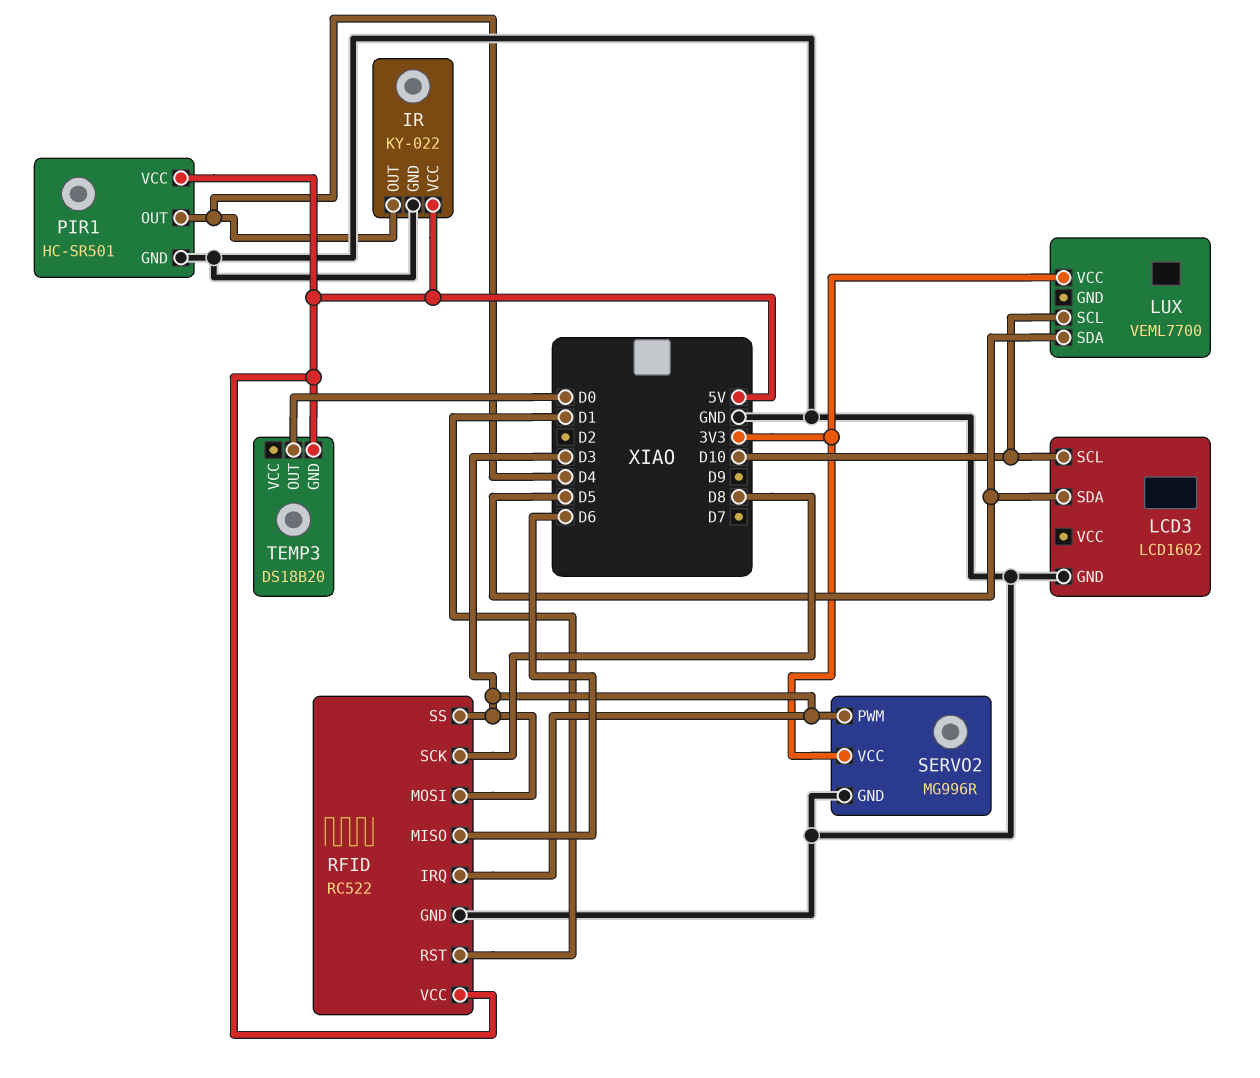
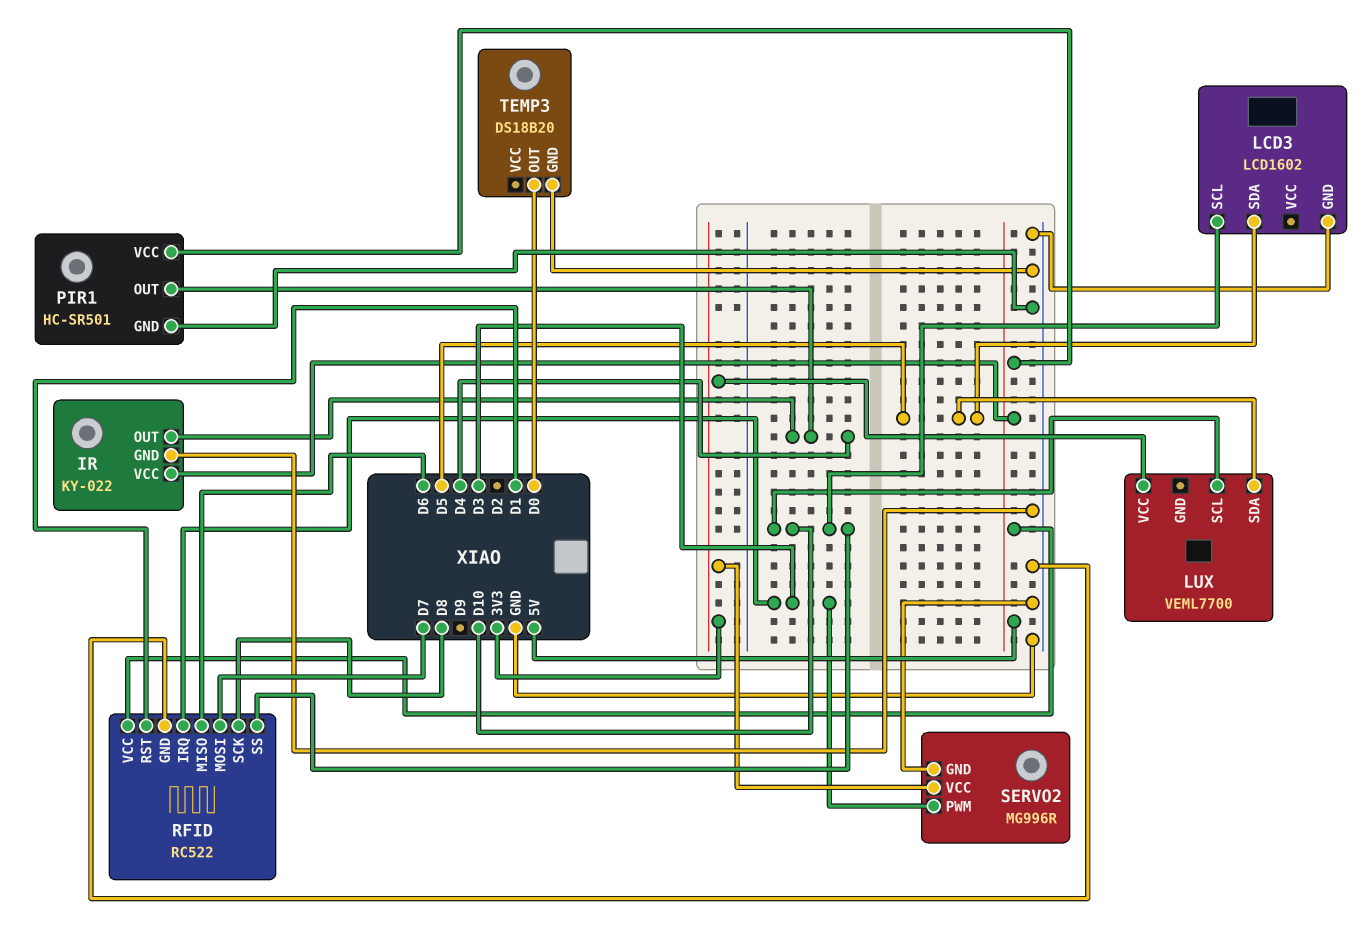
RFID pin MOSI: D3 -> D7
RFID pin SS: D3 -> D10
TEMP3 pin GND: 5V -> GND

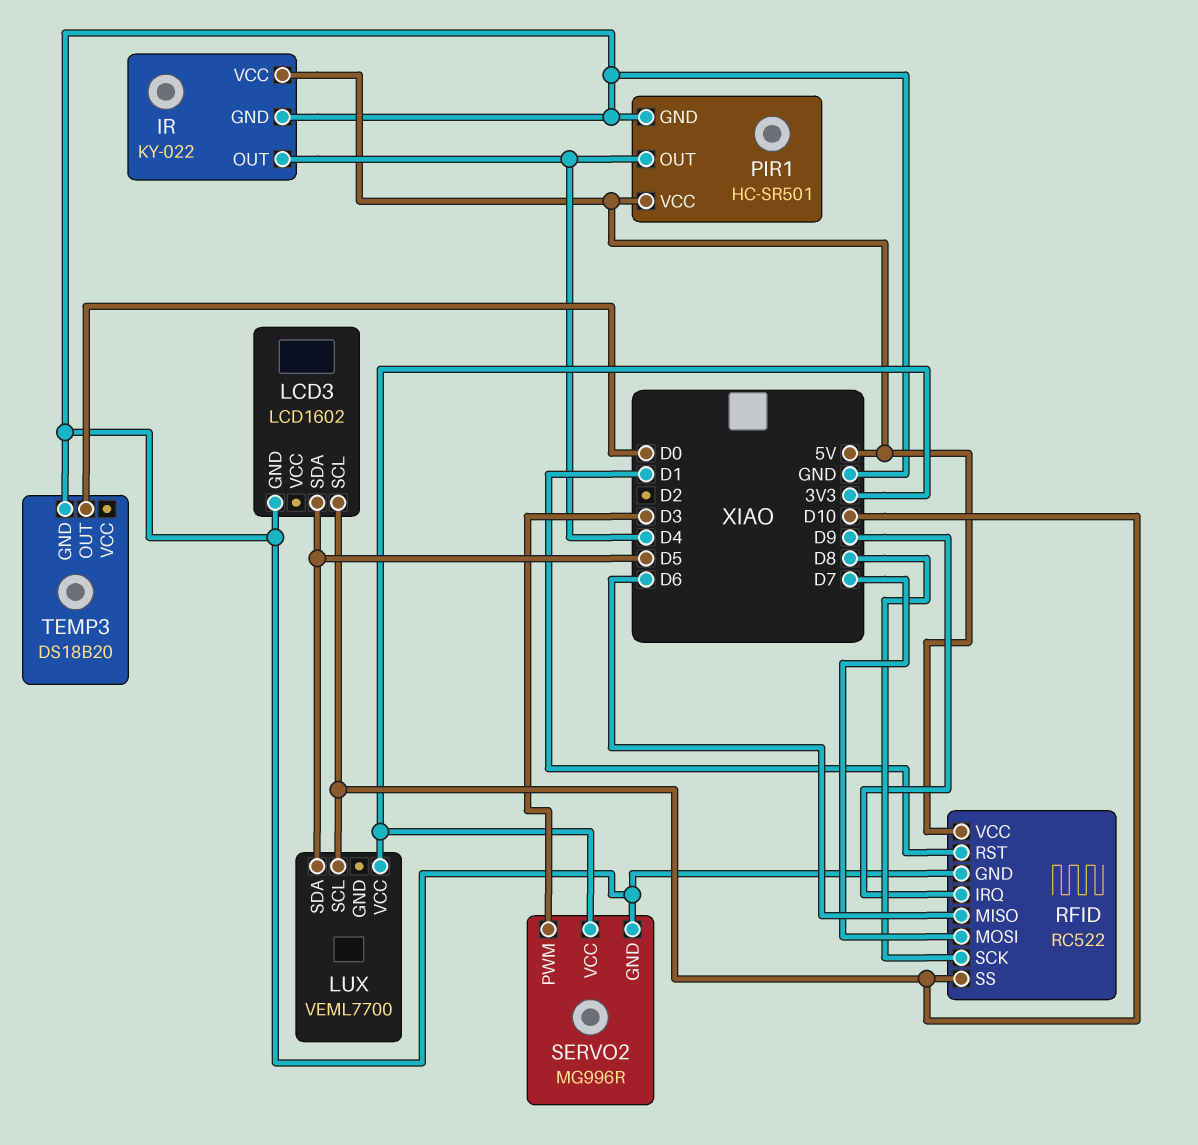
RFID pin IRQ: D3 -> D9

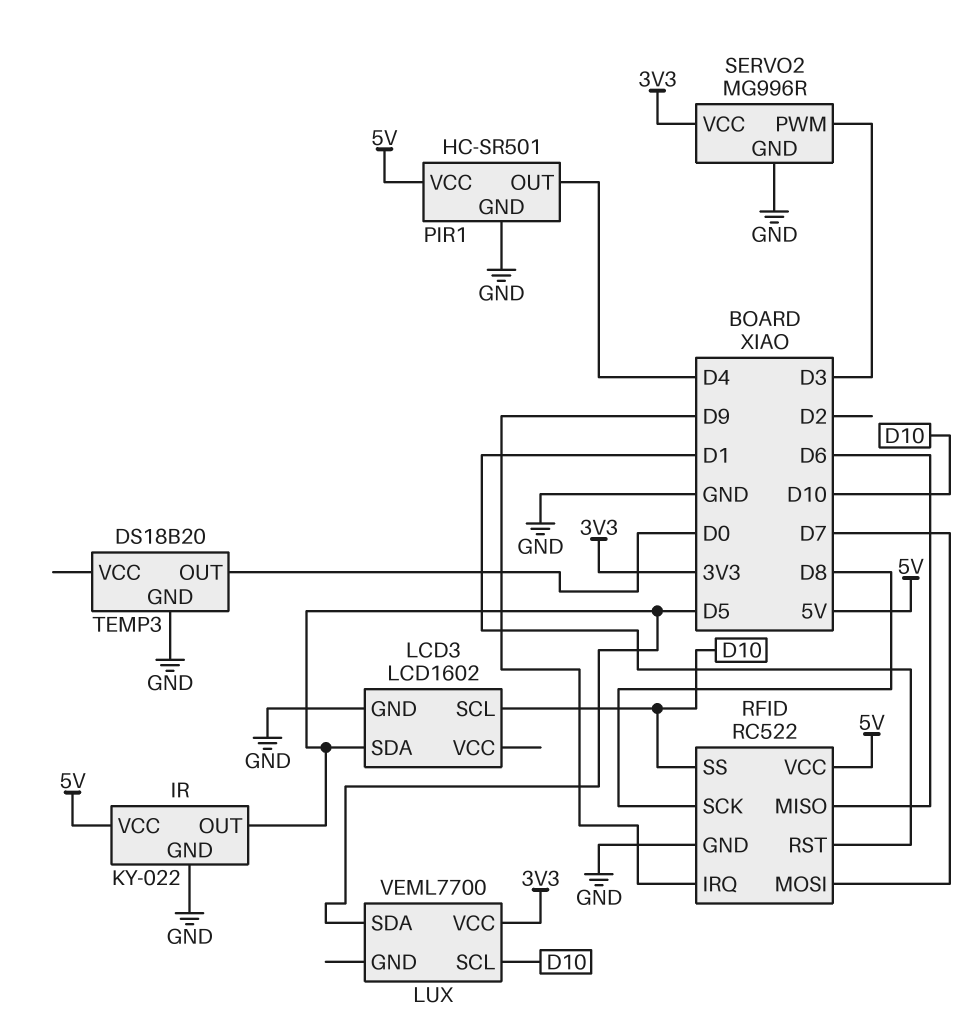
IR pin OUT: D4 -> D5

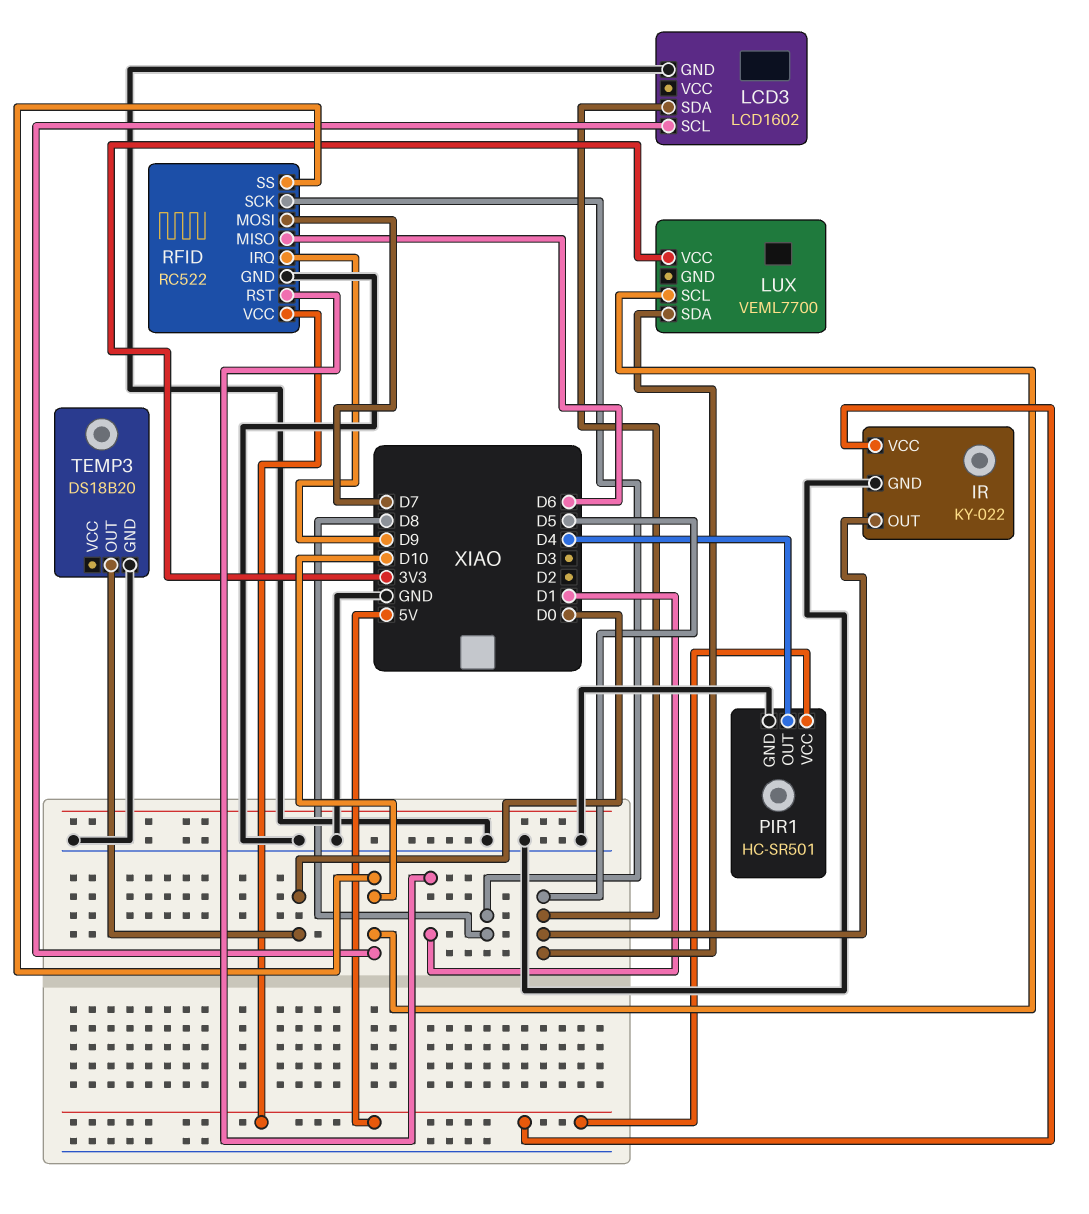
SERVO2: MG996R -> none
SERVO2 pin GND: GND -> none
SERVO2 pin PWM: D3 -> none
SERVO2 pin VCC: 3V3 -> none

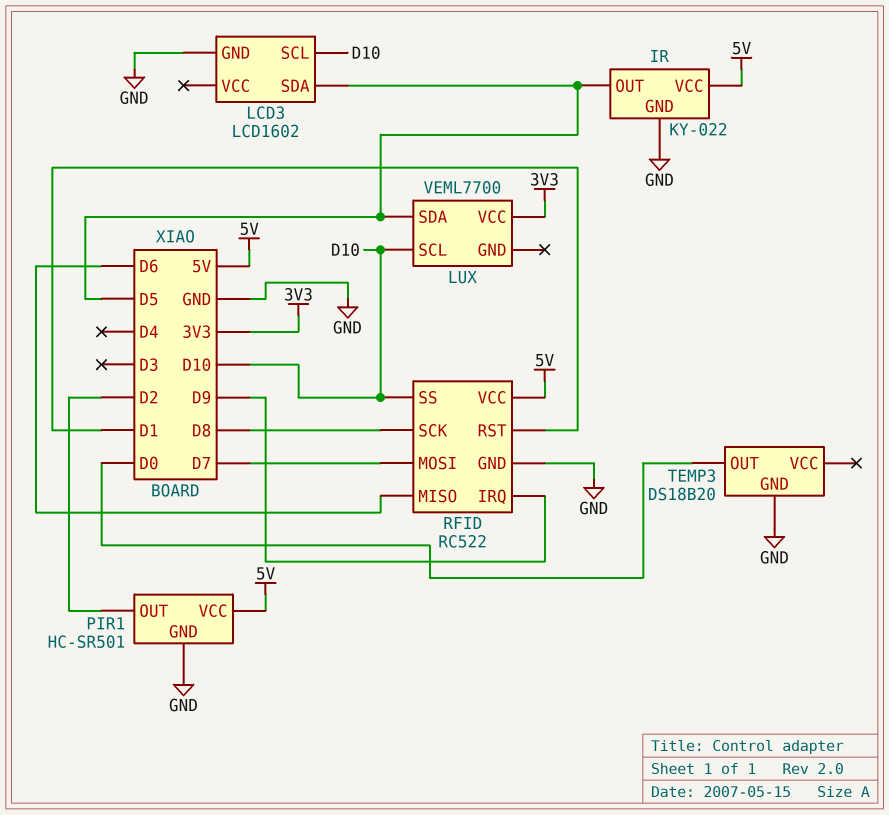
PIR1 pin OUT: D4 -> D2

